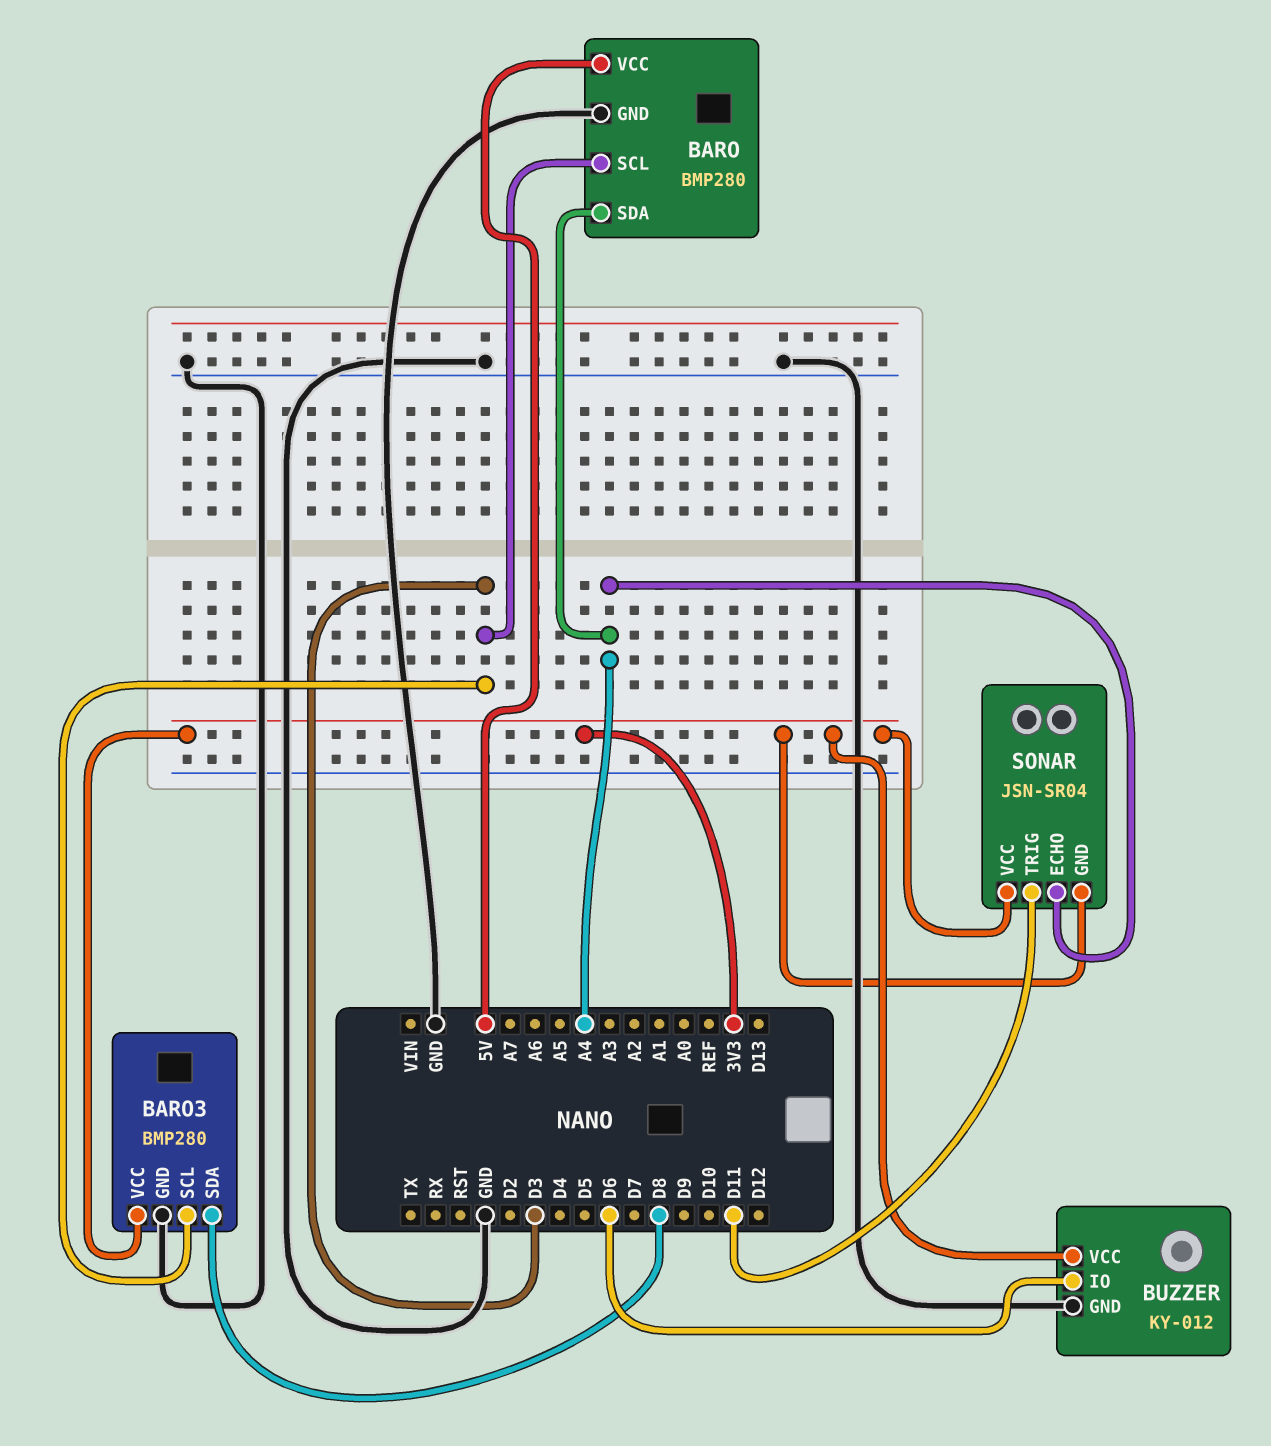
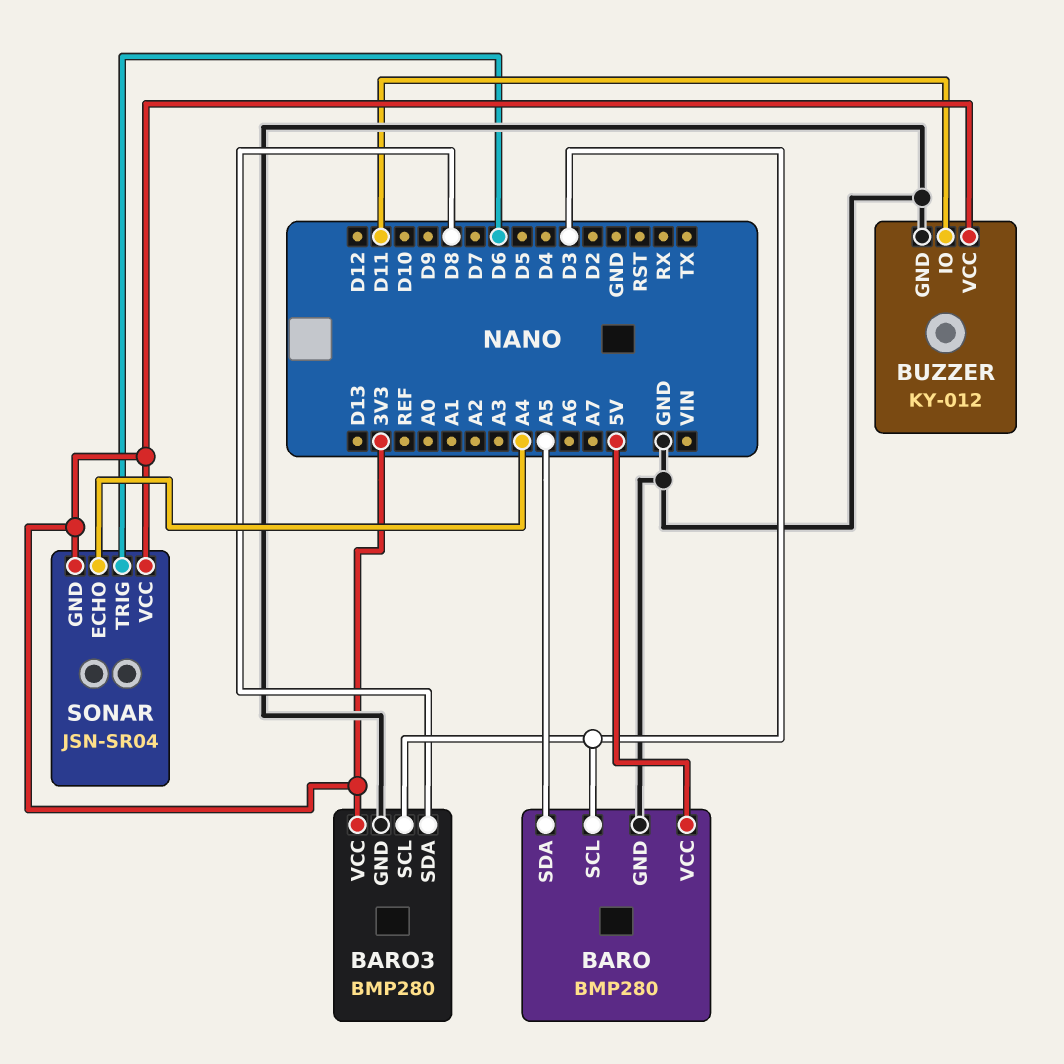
BARO pin SDA: A4 -> A5
BUZZER pin IO: D6 -> D11
SONAR pin TRIG: D11 -> D6

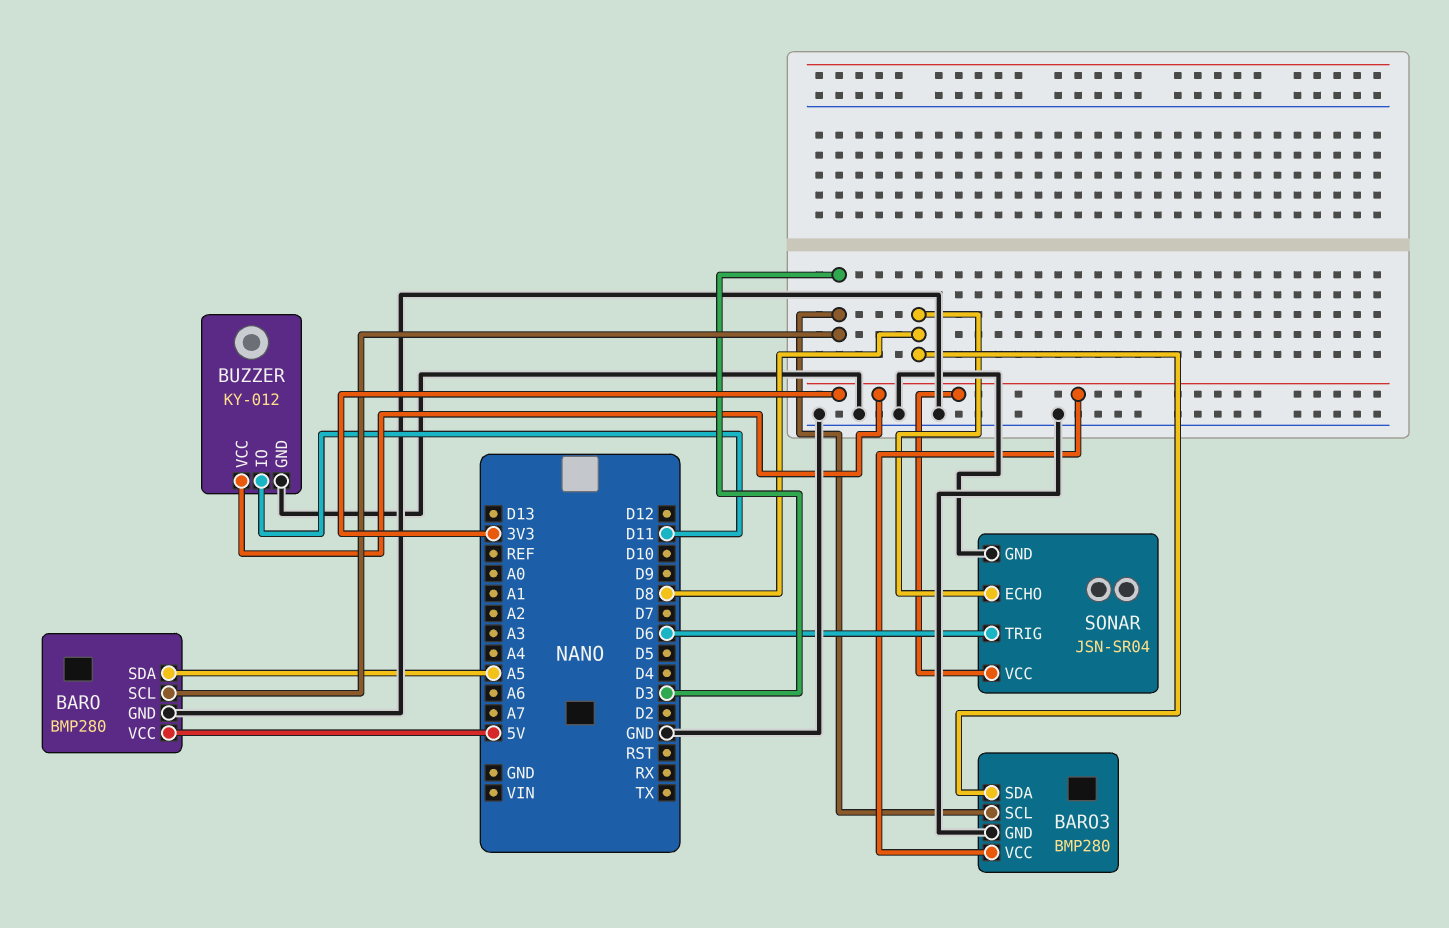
SONAR pin ECHO: A4 -> D8
SONAR pin GND: 3V3 -> GND

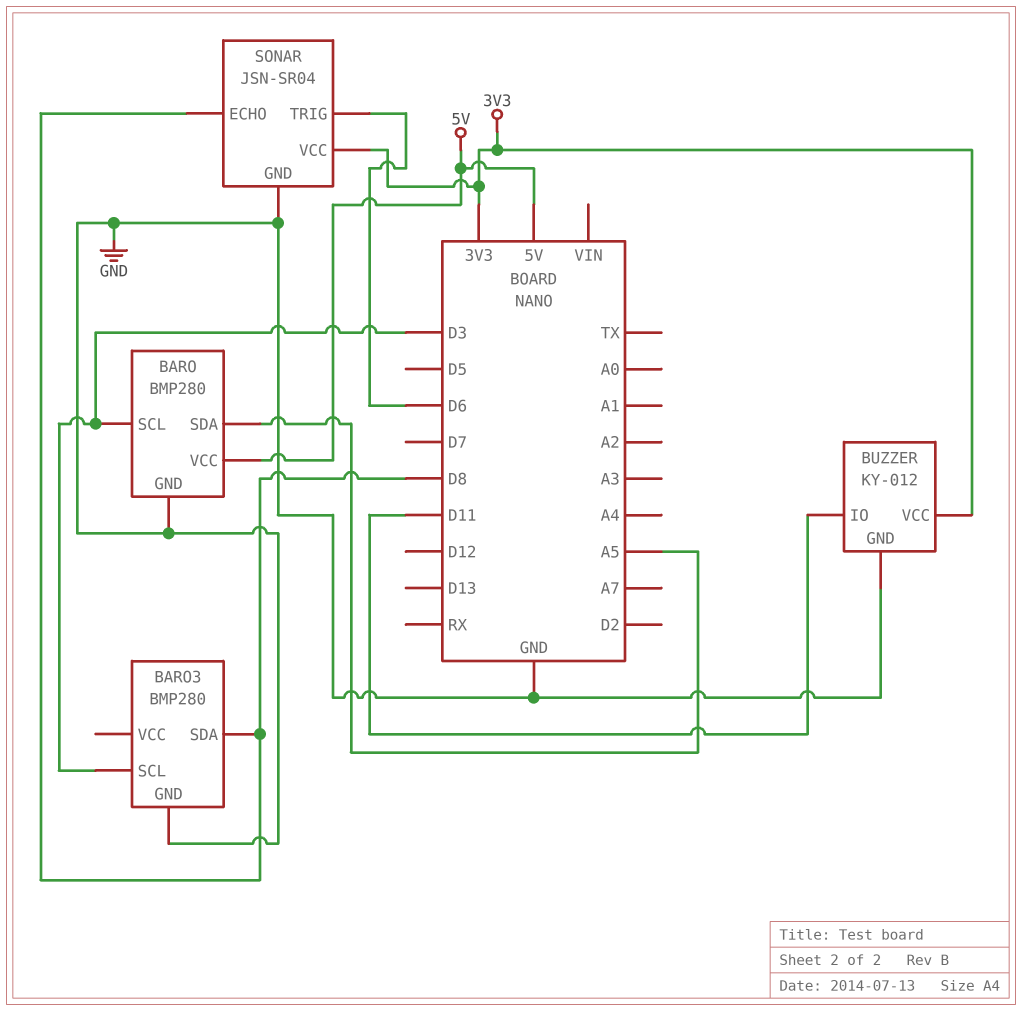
BARO3 pin VCC: 3V3 -> none

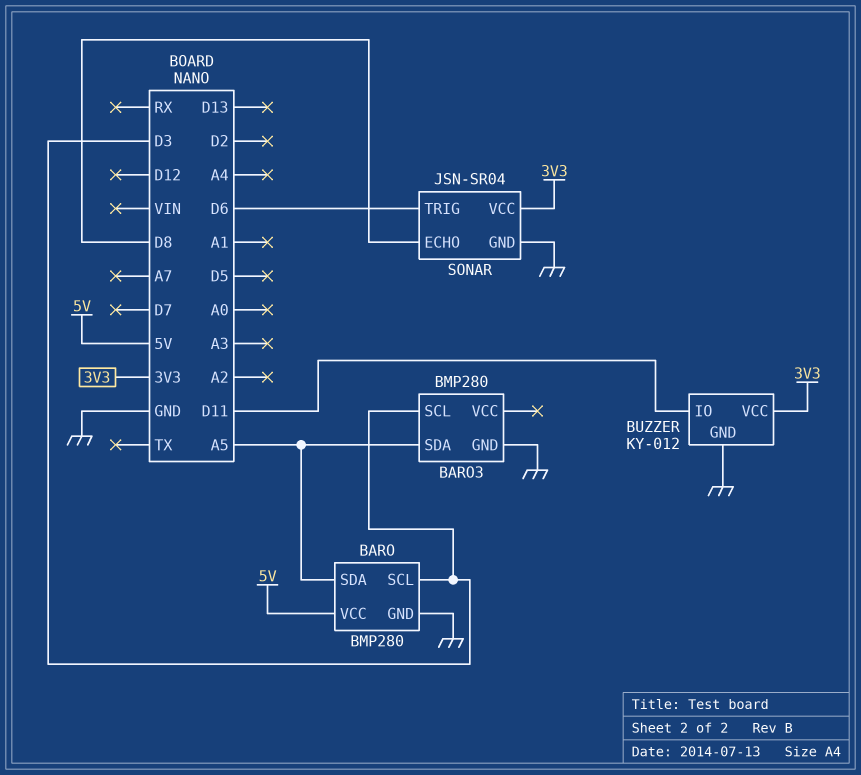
BARO3 pin SDA: D8 -> A5

